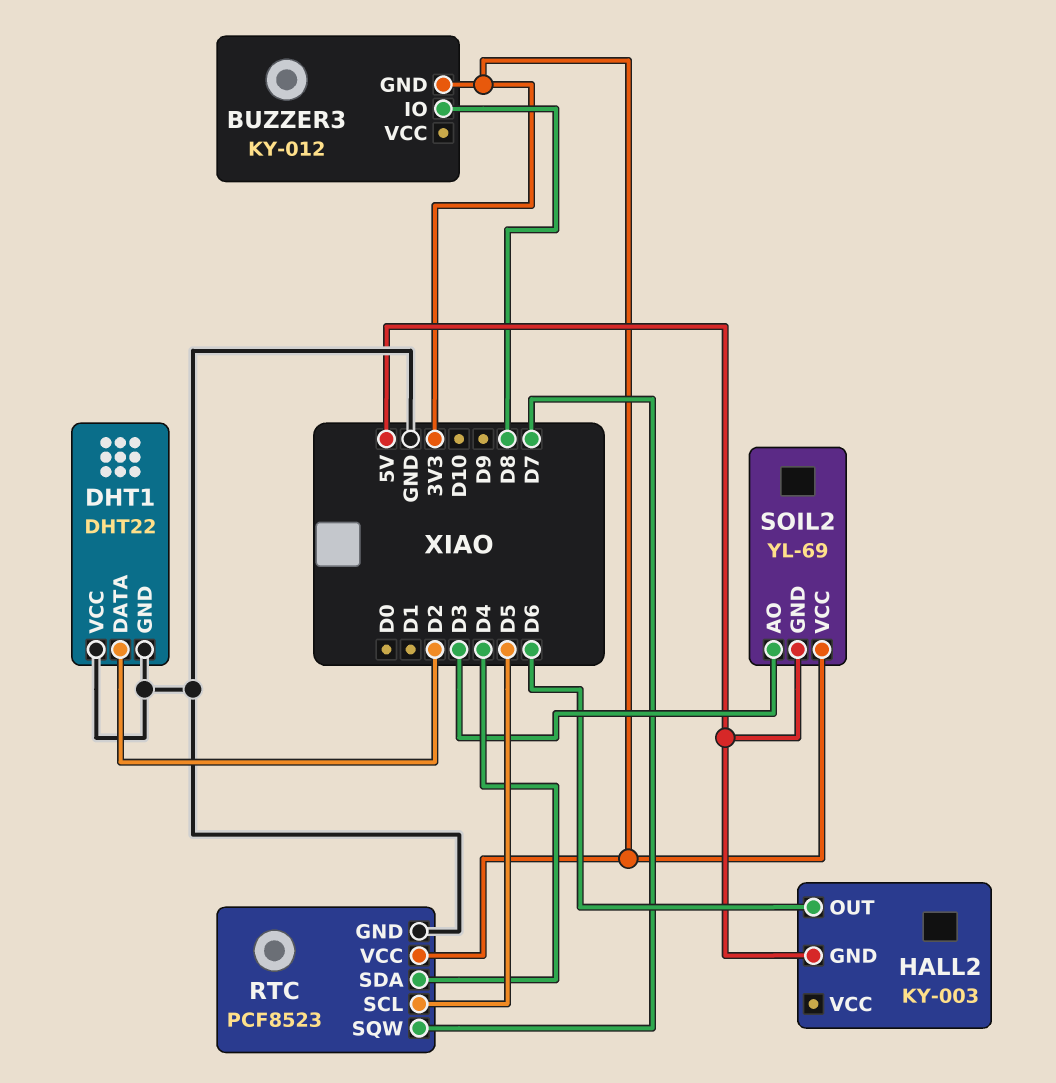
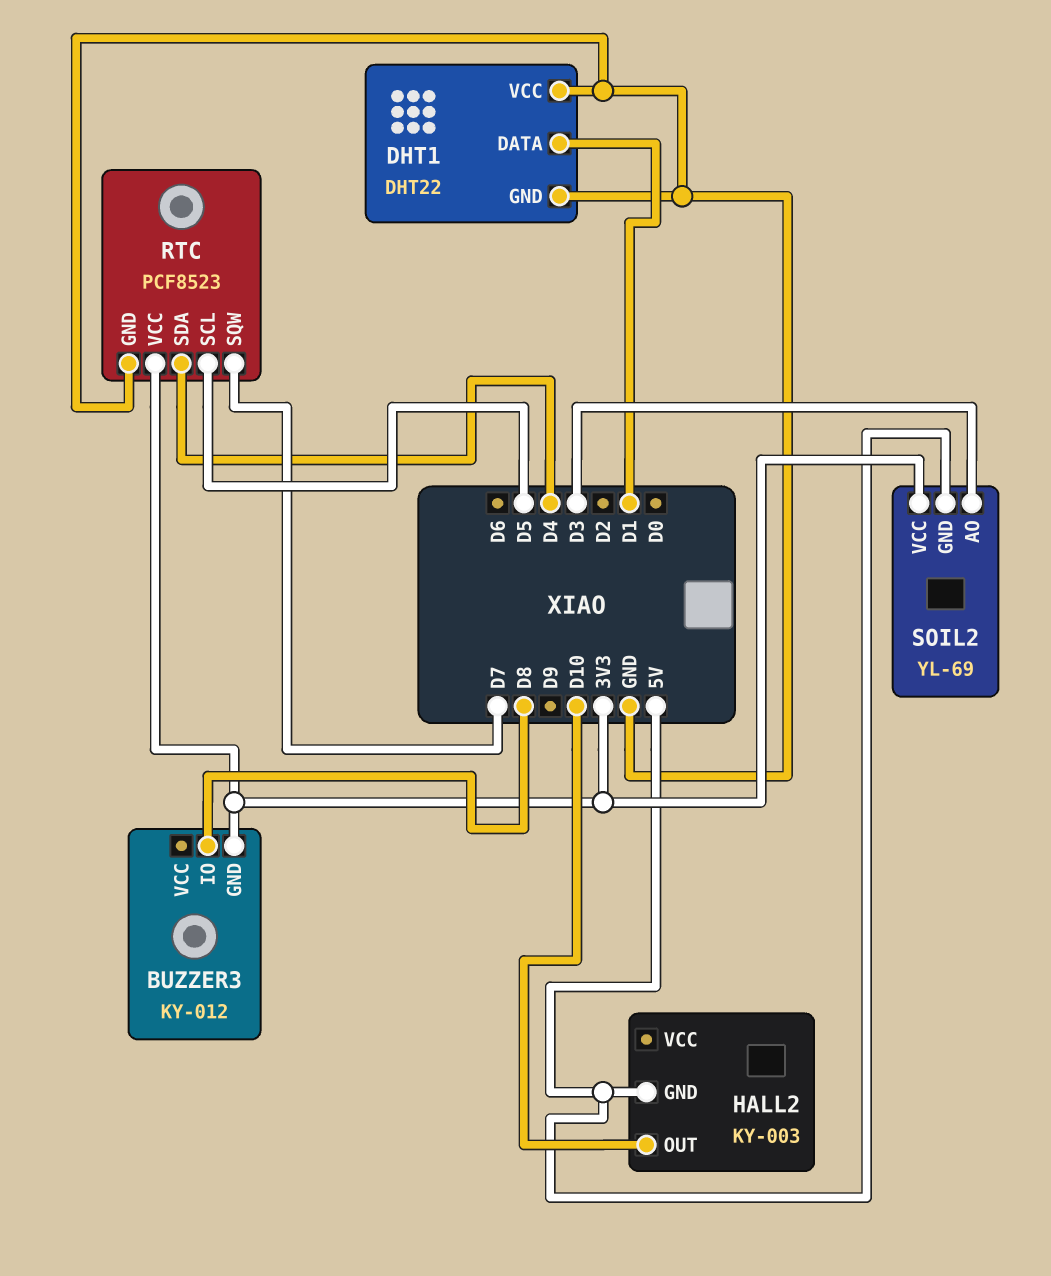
DHT1 pin DATA: D2 -> D1
HALL2 pin OUT: D6 -> D10

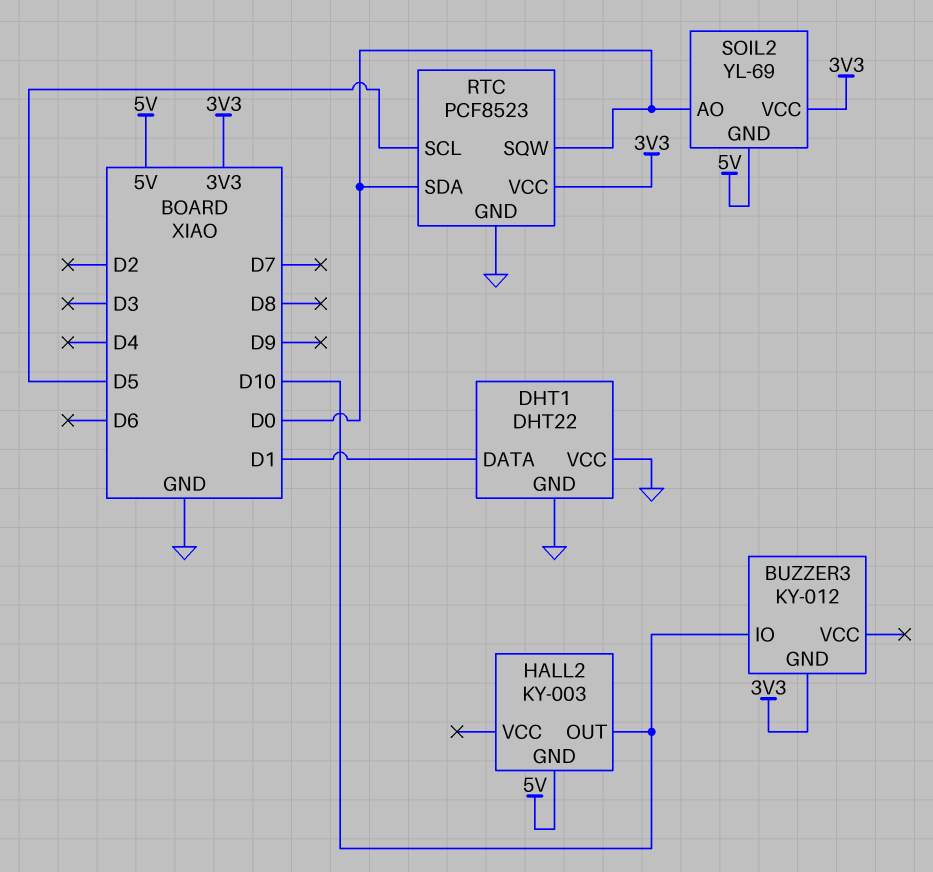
BUZZER3 pin IO: D8 -> D10
RTC pin SDA: D4 -> D0
RTC pin SQW: D7 -> D0
SOIL2 pin AO: D3 -> D0

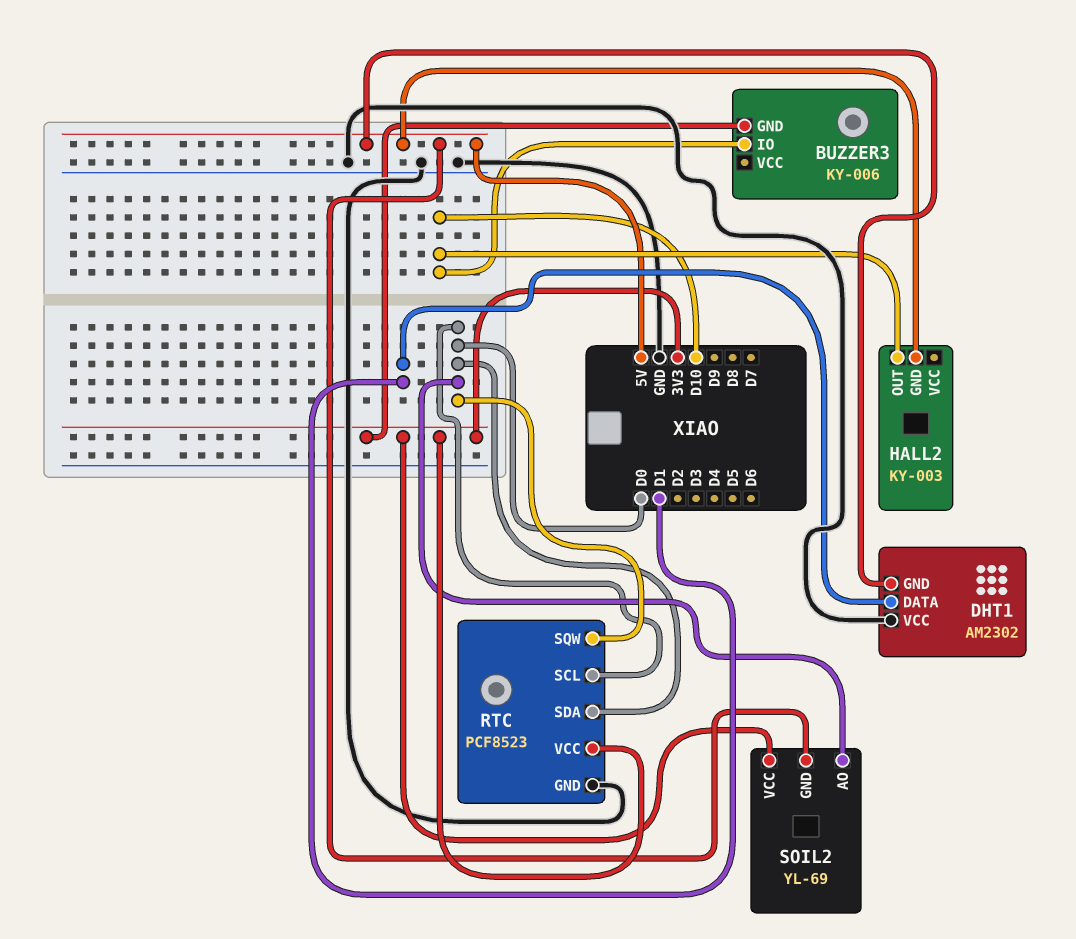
BUZZER3: KY-012 -> KY-006
DHT1: DHT22 -> AM2302
DHT1 pin GND: GND -> 5V
RTC pin SCL: D5 -> D0

